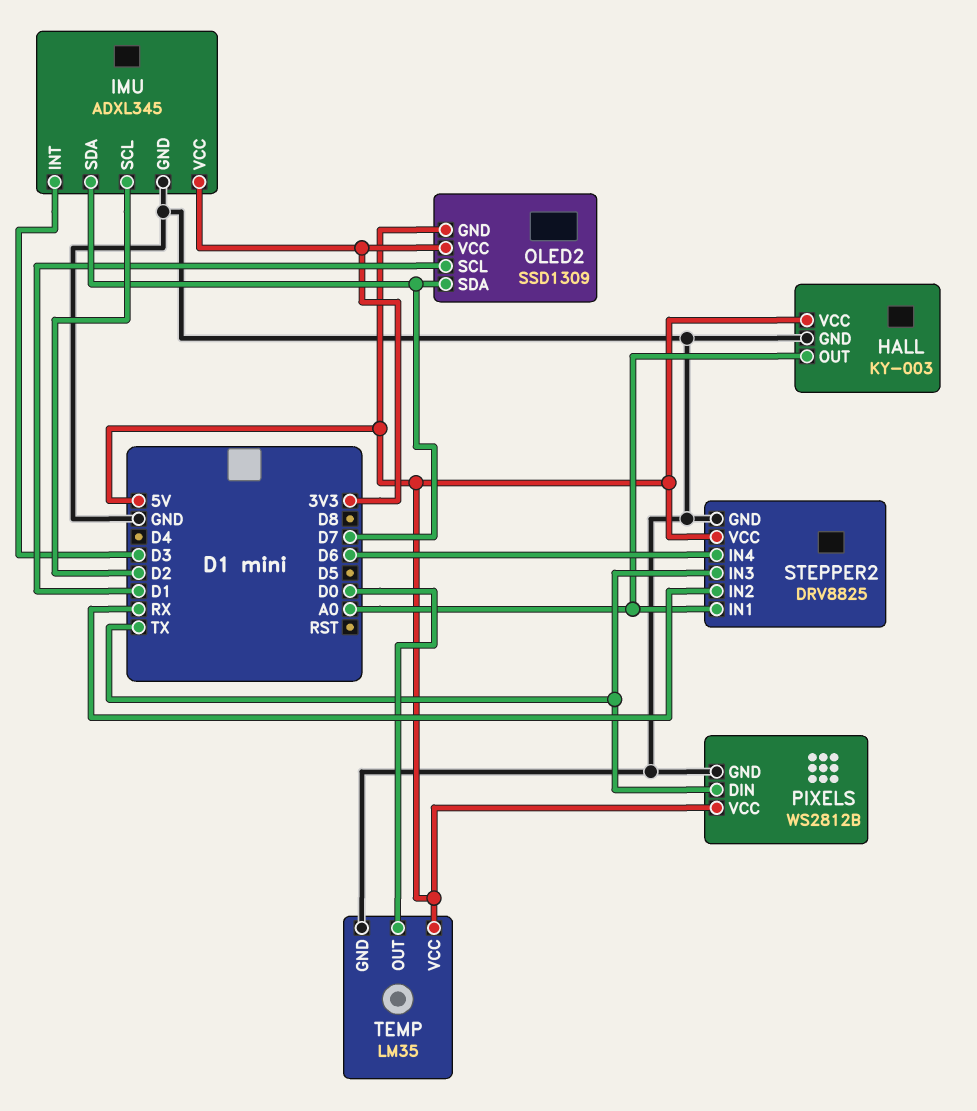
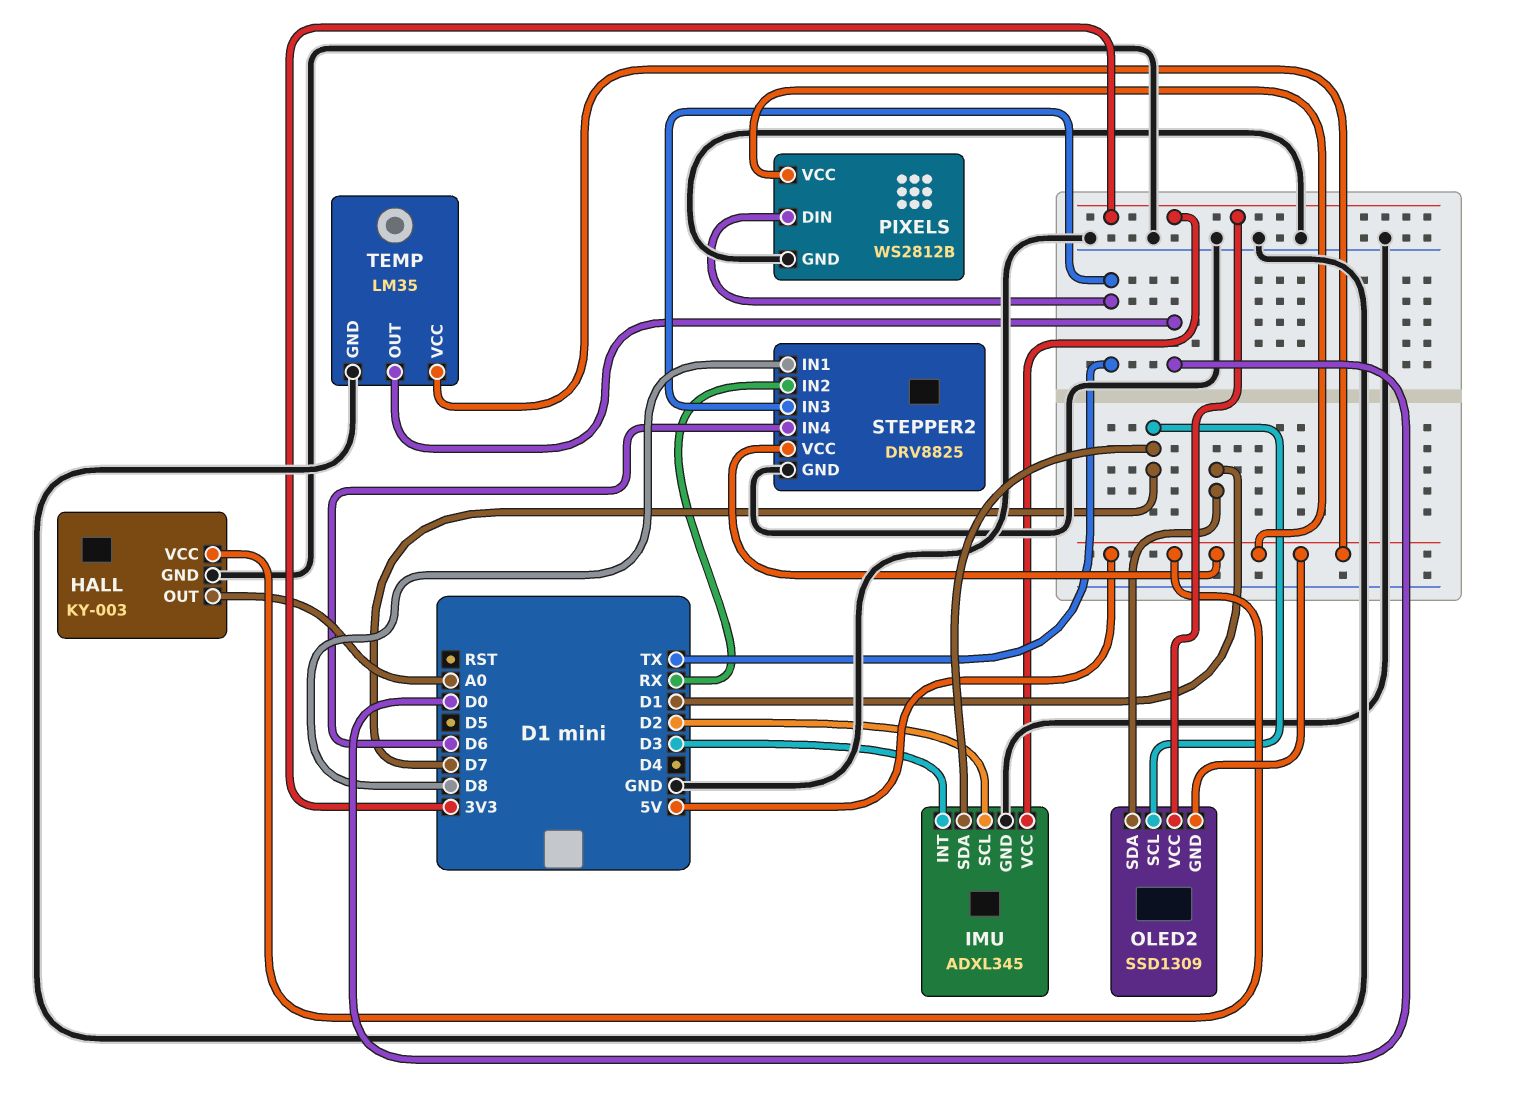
OLED2 pin SCL: D1 -> D7
OLED2 pin SDA: D7 -> D1
STEPPER2 pin IN1: A0 -> D8

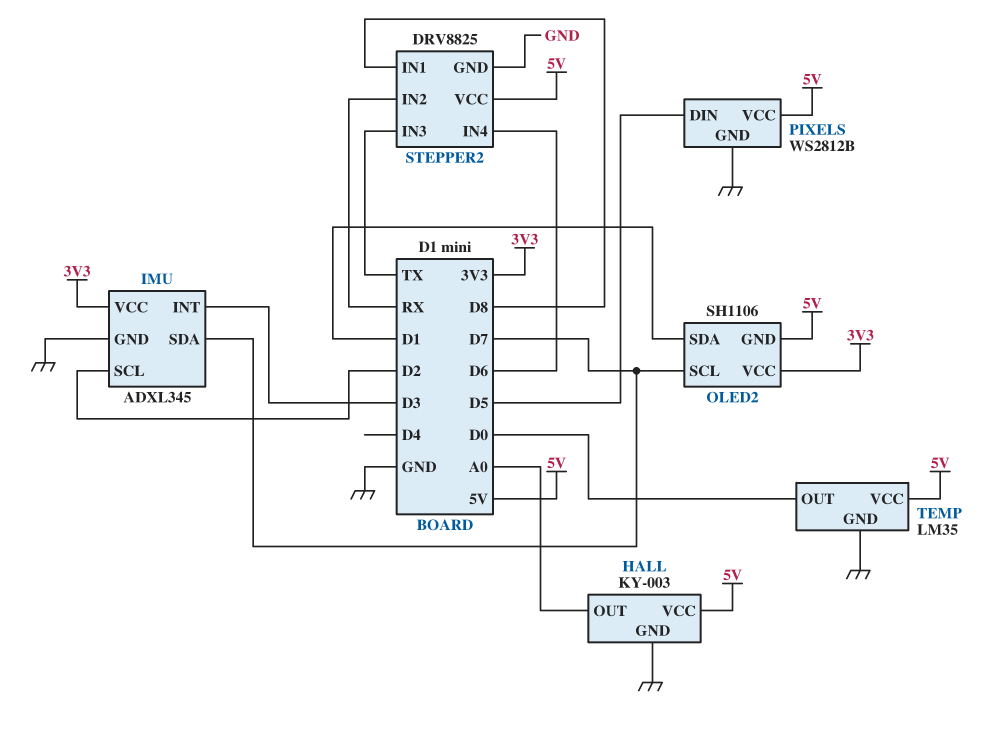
OLED2: SSD1309 -> SH1106
PIXELS pin DIN: TX -> D5

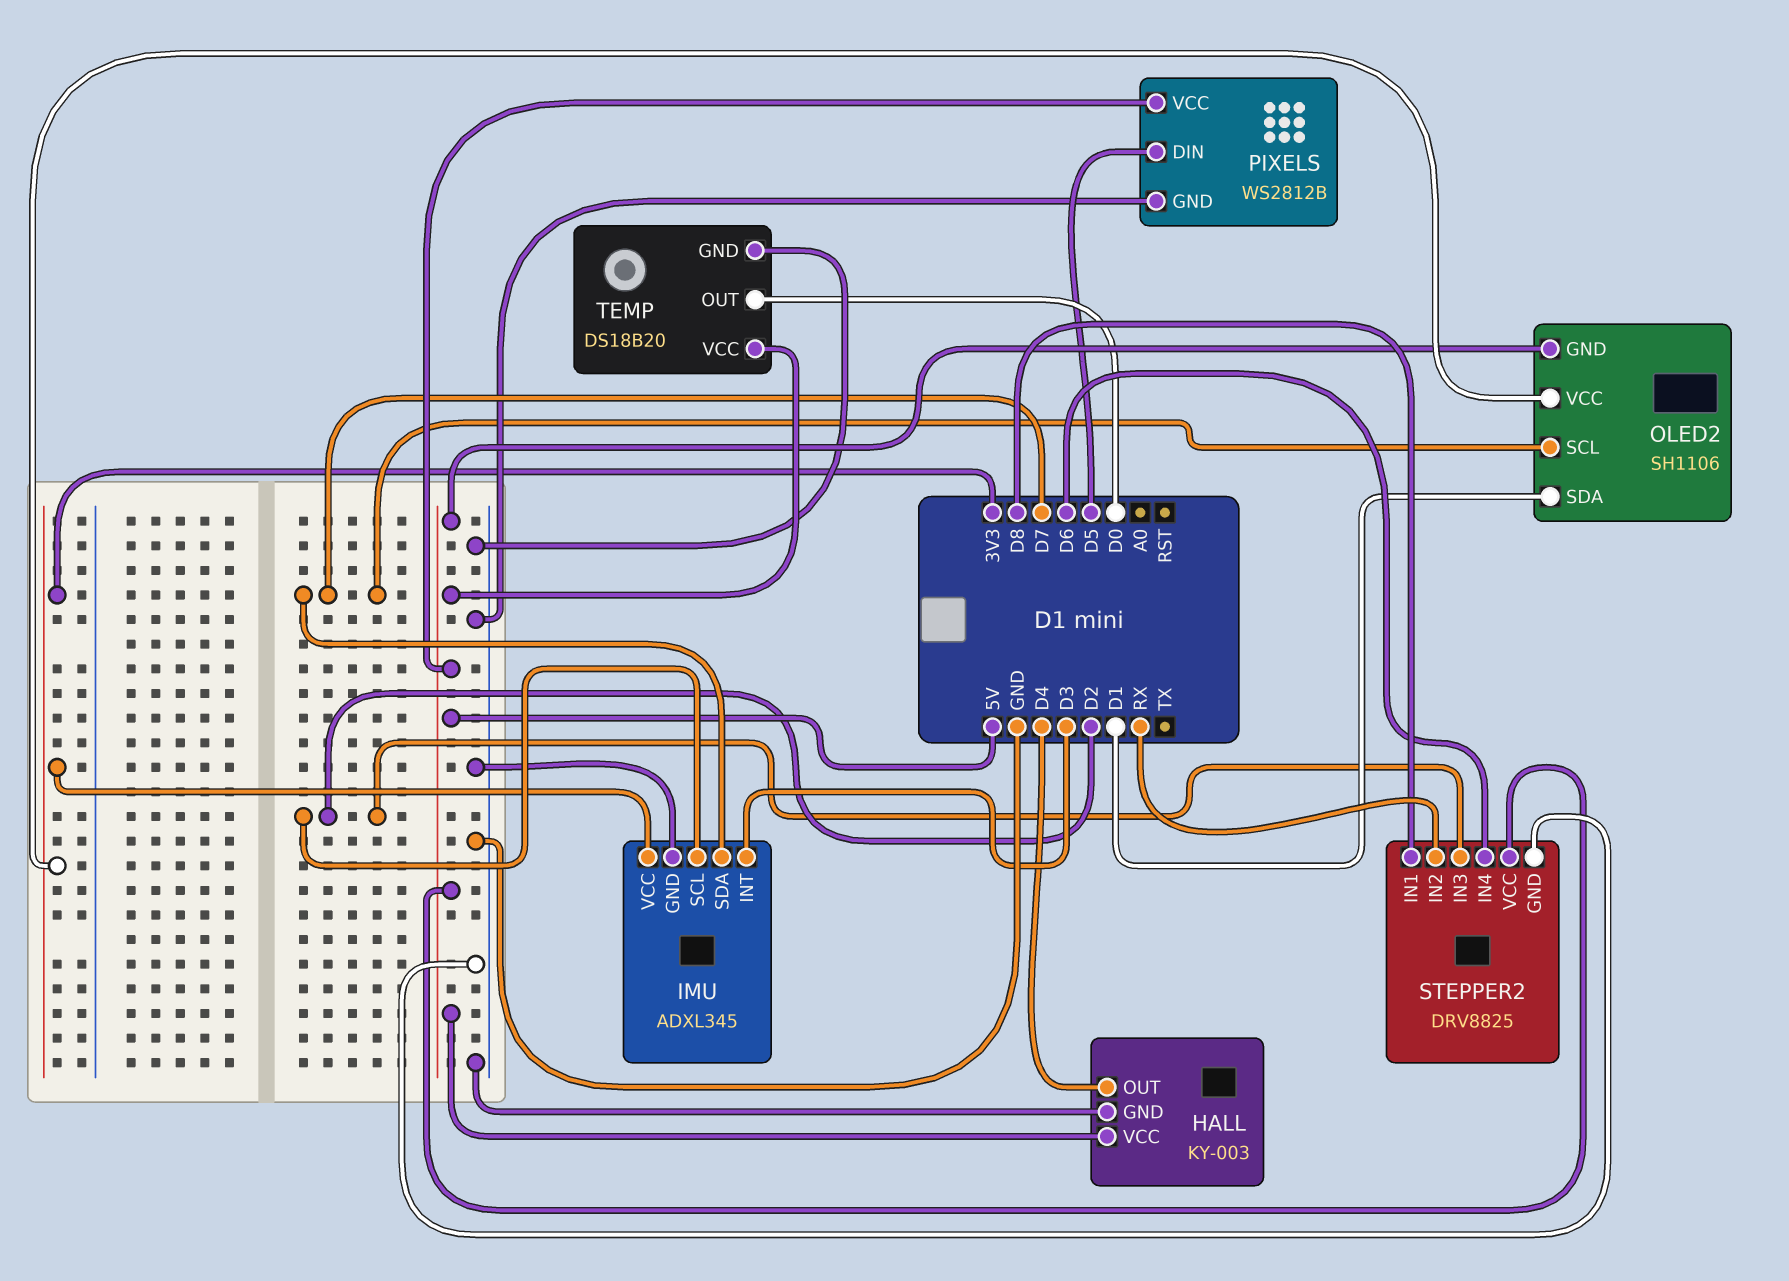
HALL pin OUT: A0 -> D4
STEPPER2 pin IN3: TX -> D2
TEMP: LM35 -> DS18B20

